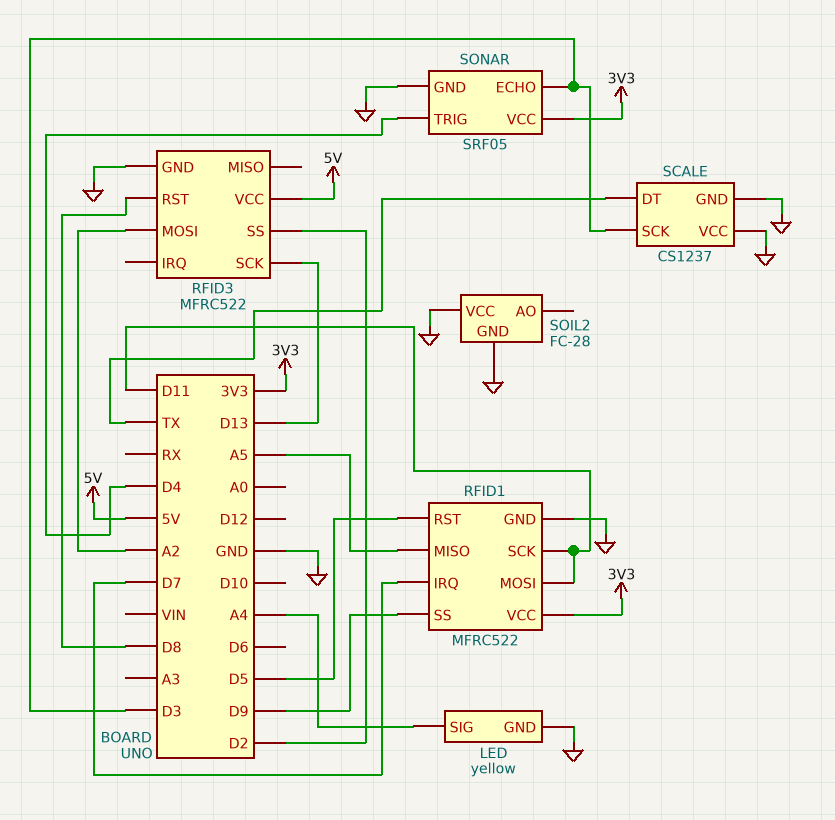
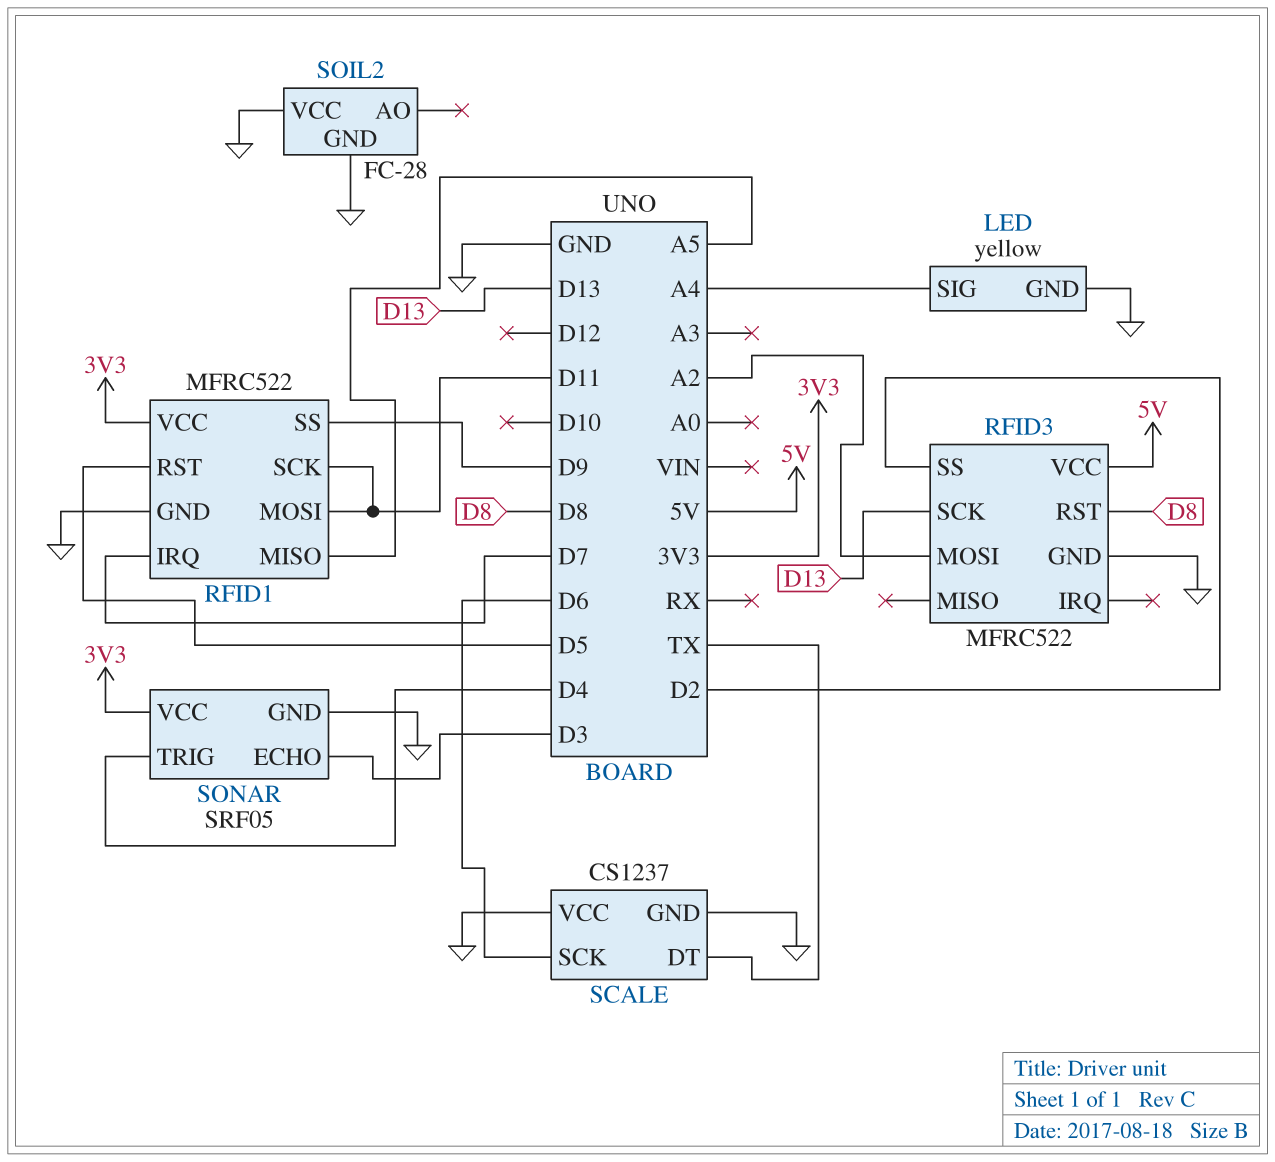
SCALE pin SCK: D3 -> D6

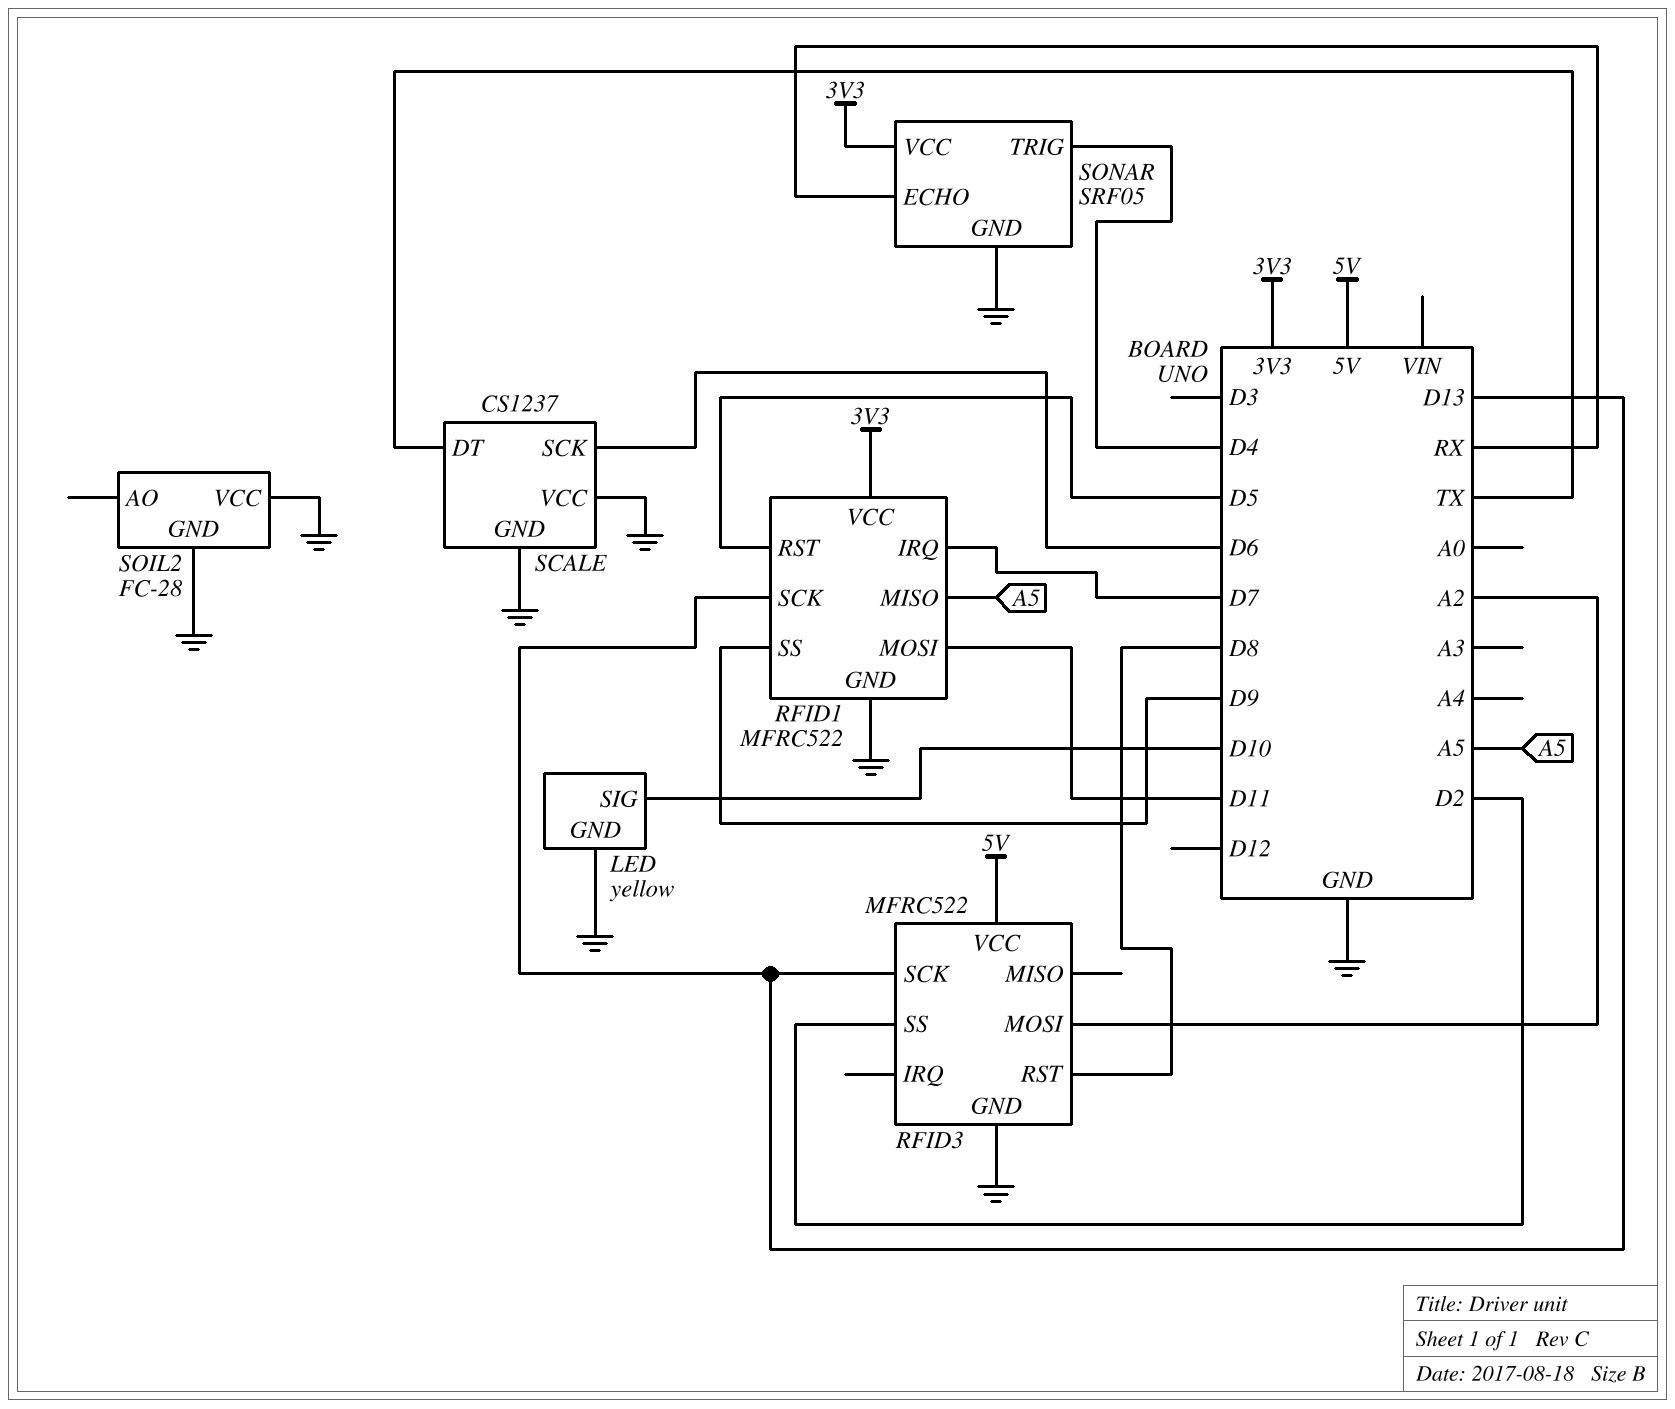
LED pin SIG: A4 -> D10
RFID1 pin SCK: D11 -> D13
SONAR pin ECHO: D3 -> RX

